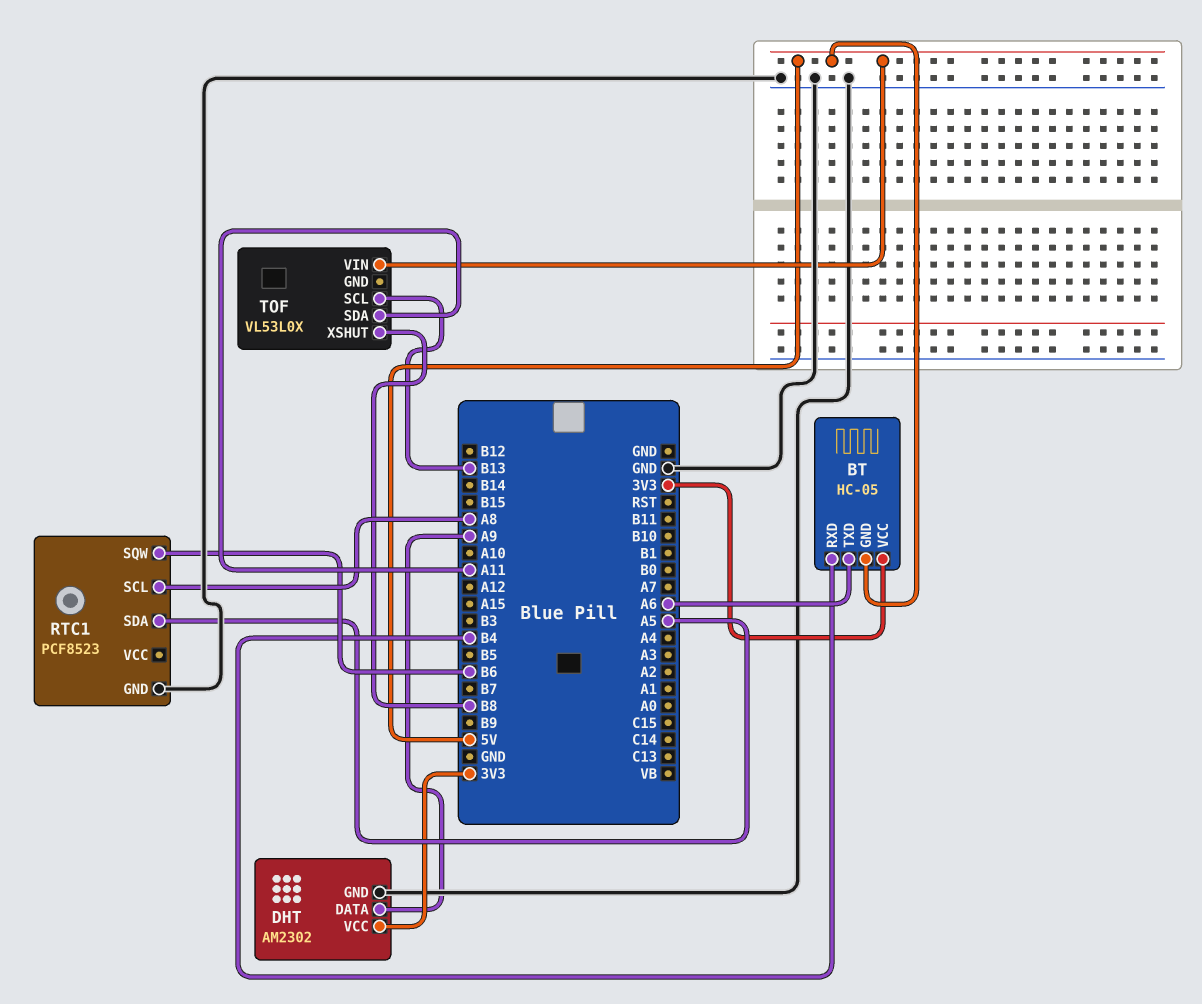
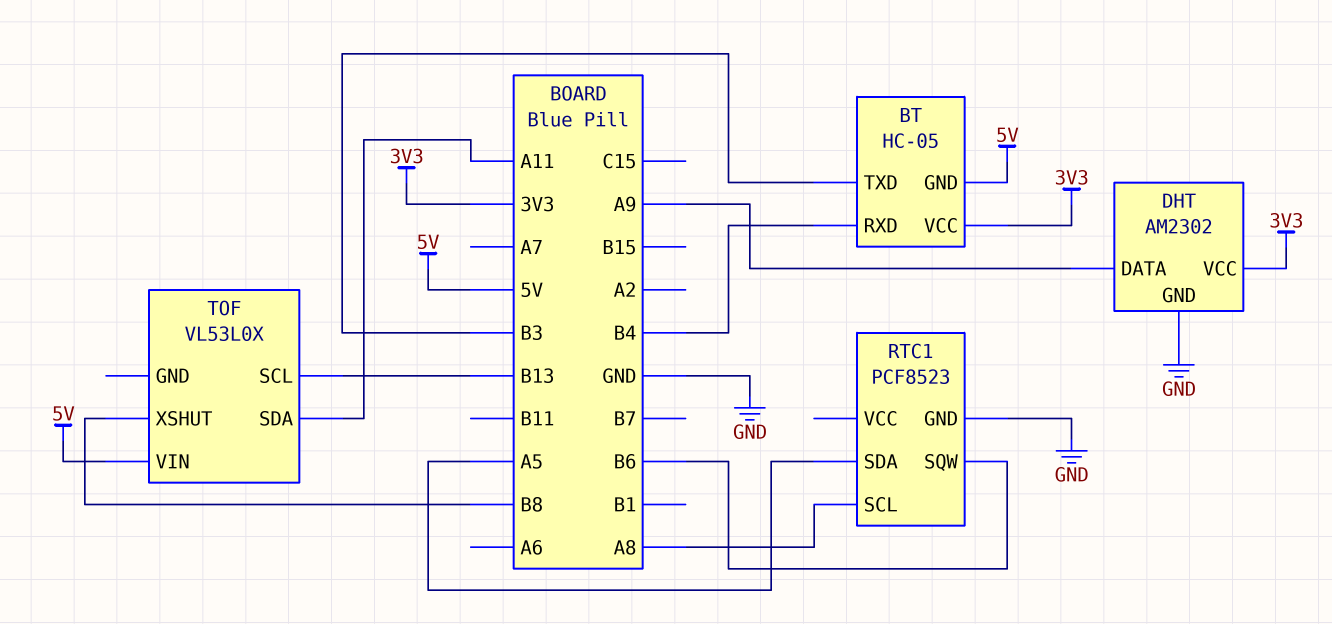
BT pin TXD: A6 -> B3

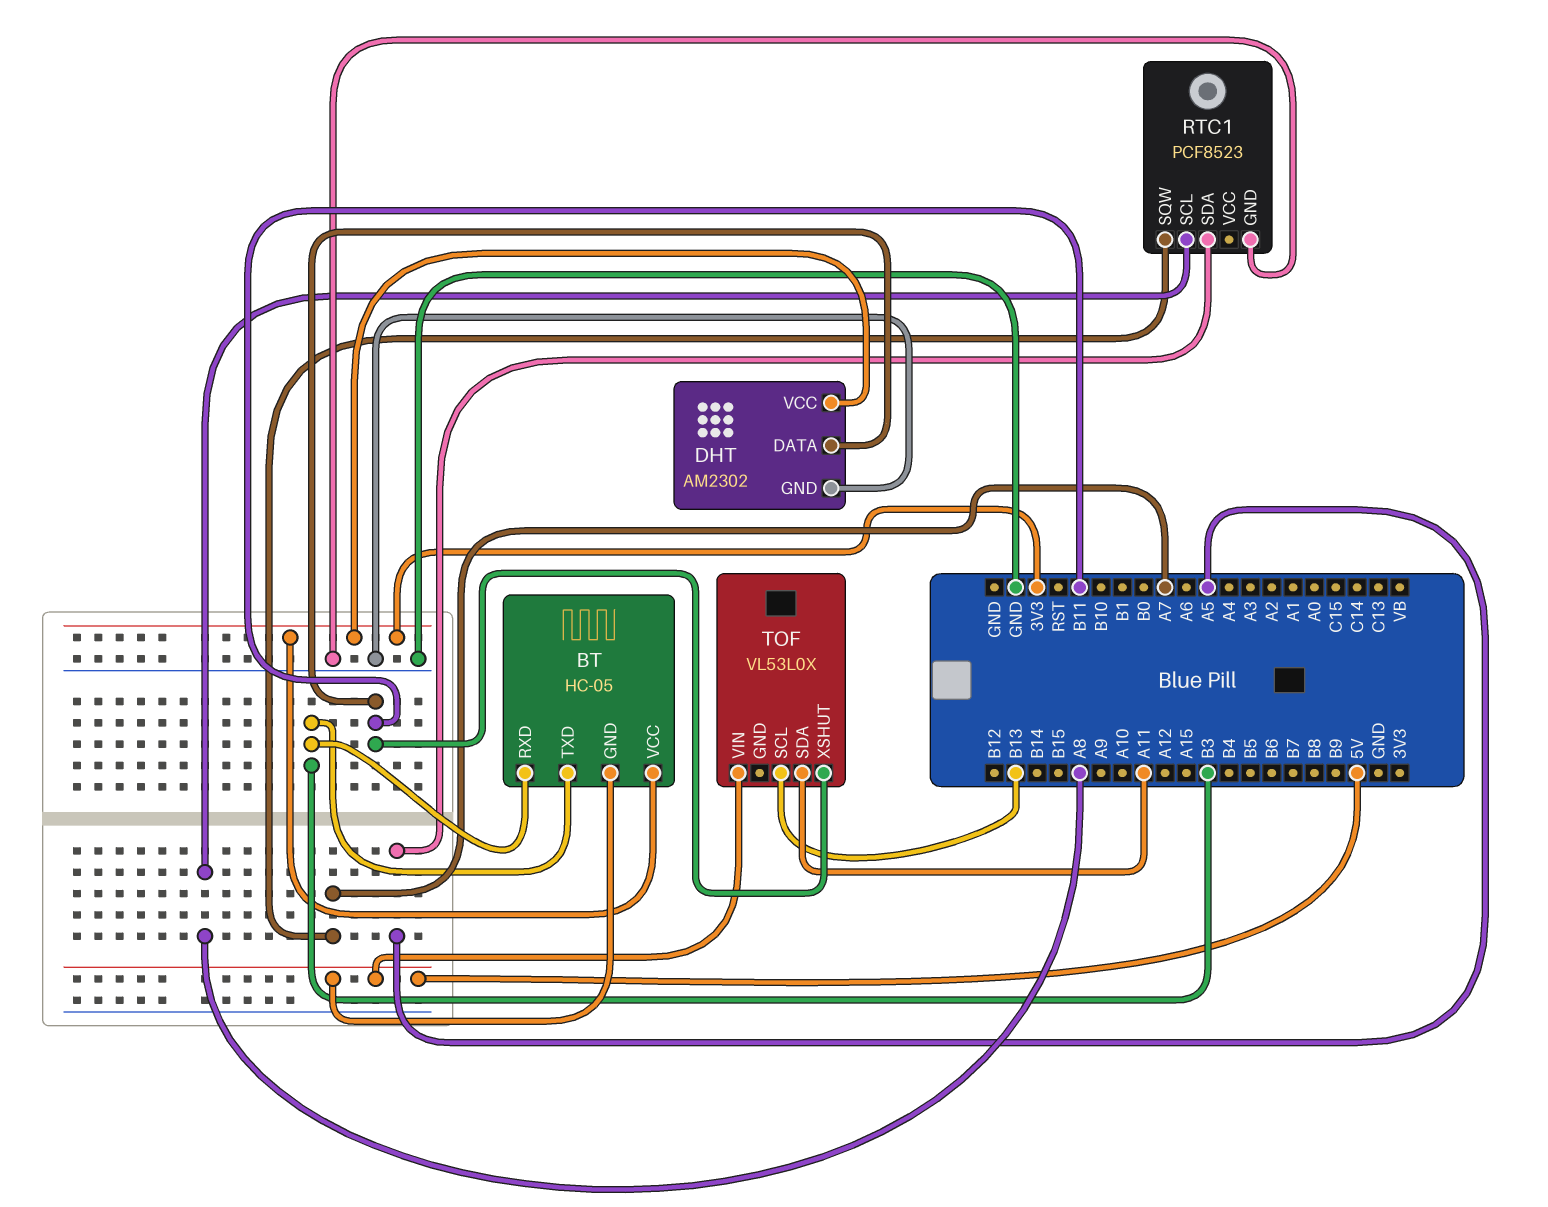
BT pin RXD: B4 -> B3
DHT pin DATA: A9 -> B11
RTC1 pin SQW: B6 -> A7
TOF pin XSHUT: B8 -> B11

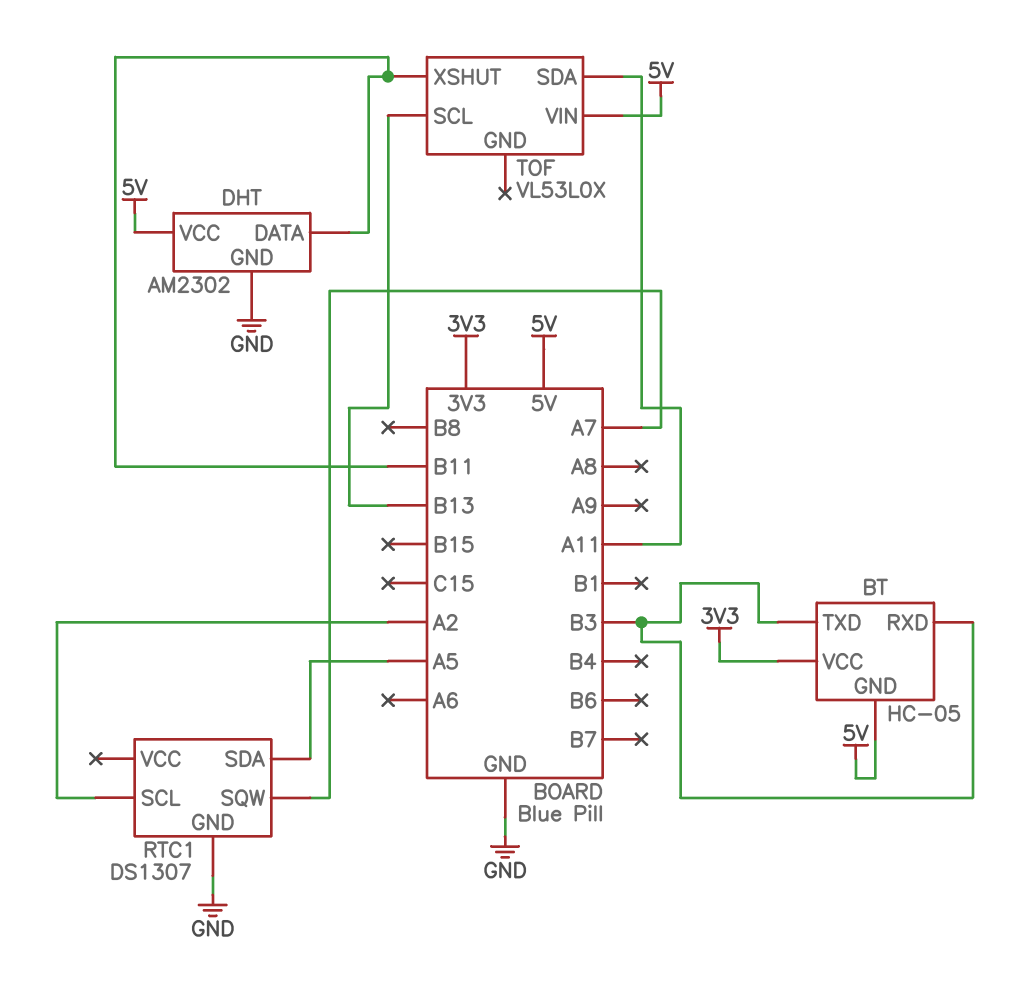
DHT pin VCC: 3V3 -> 5V
RTC1: PCF8523 -> DS1307
RTC1 pin SCL: A8 -> A2

